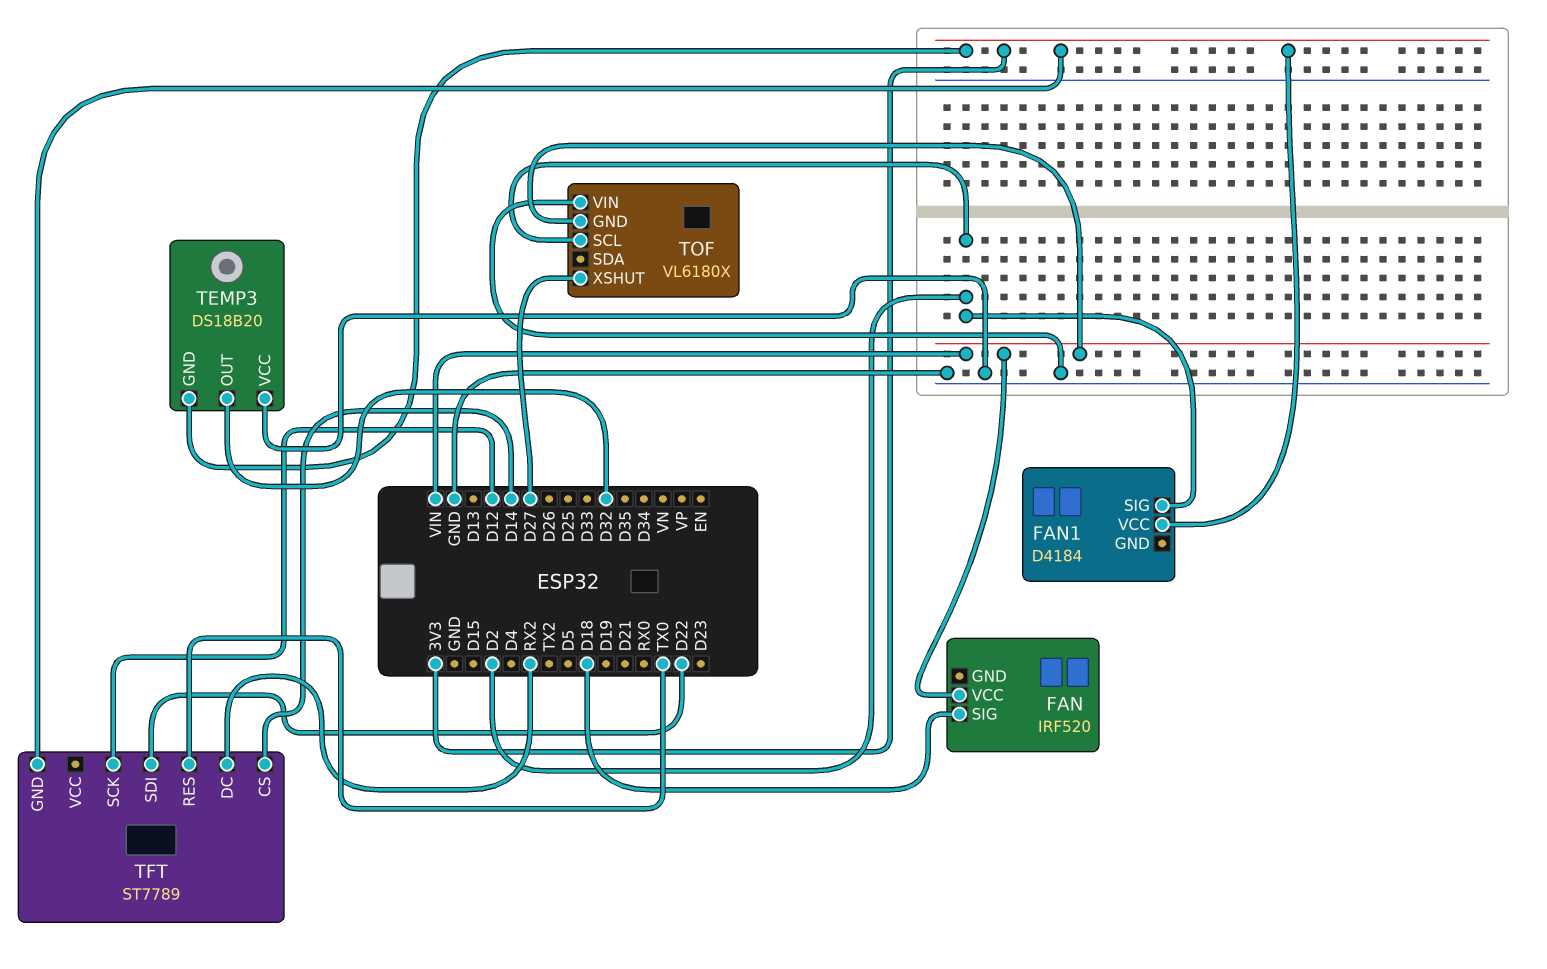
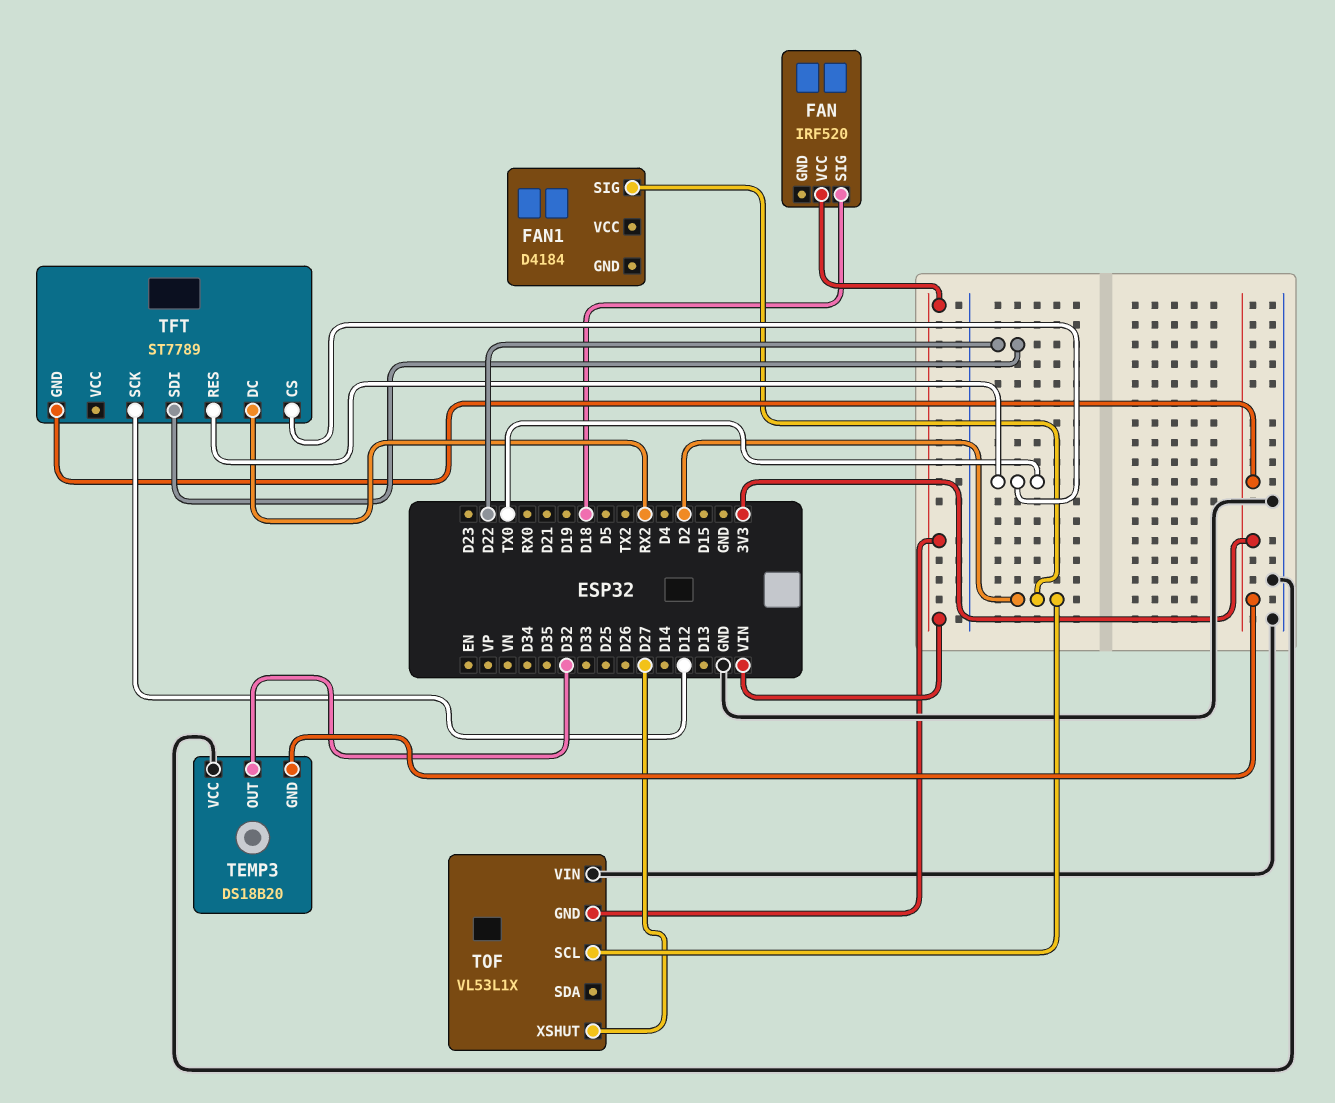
FAN1 pin VCC: 3V3 -> none
TFT pin CS: D14 -> TX0
TOF: VL6180X -> VL53L1X

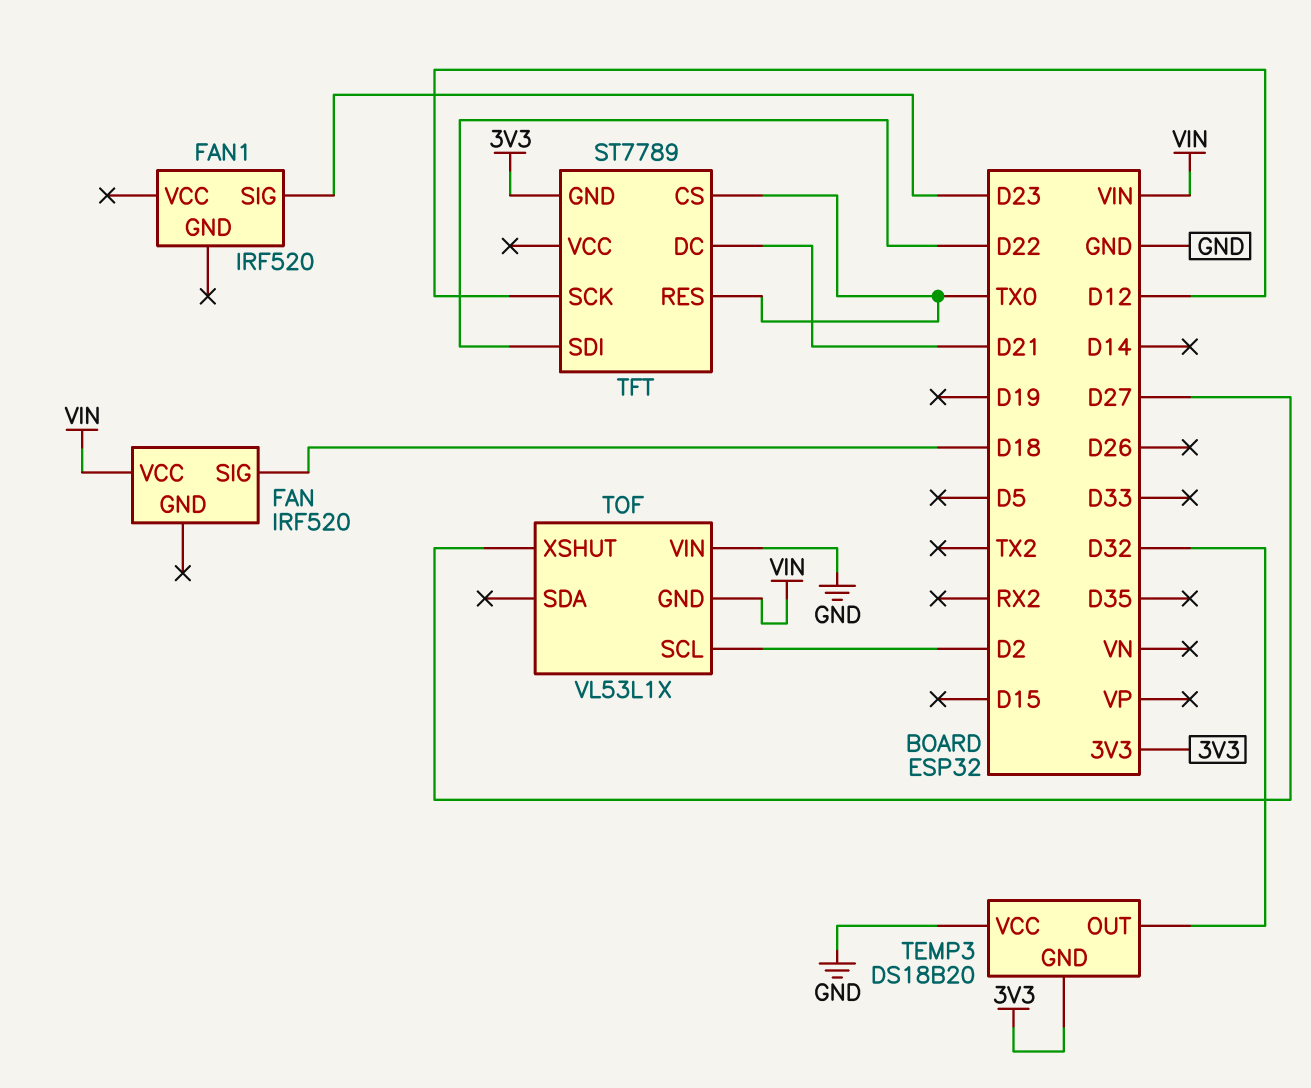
FAN1: D4184 -> IRF520
FAN1 pin SIG: D2 -> D23
TFT pin DC: RX2 -> D21

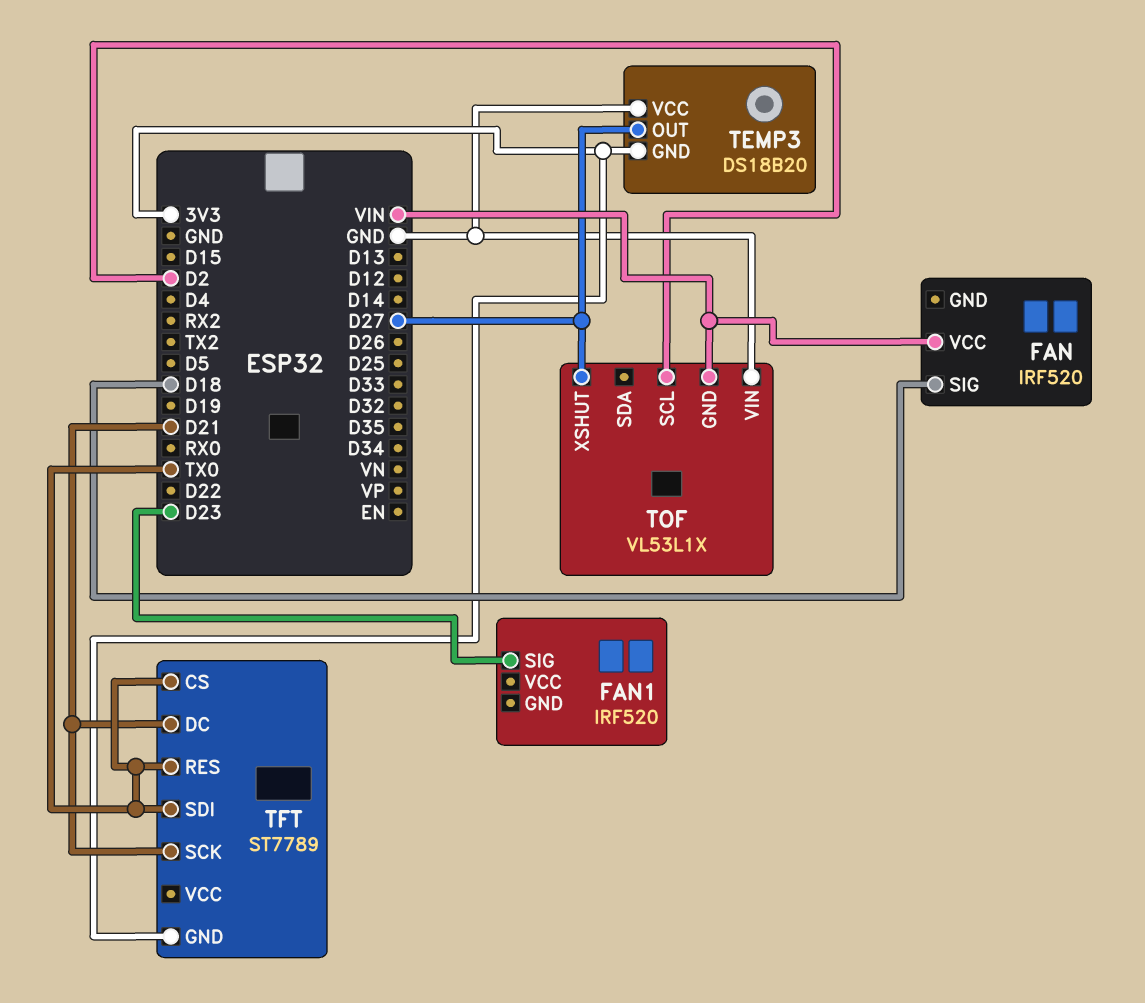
TEMP3 pin OUT: D32 -> D27
TFT pin SCK: D12 -> D21
TFT pin SDI: D22 -> TX0

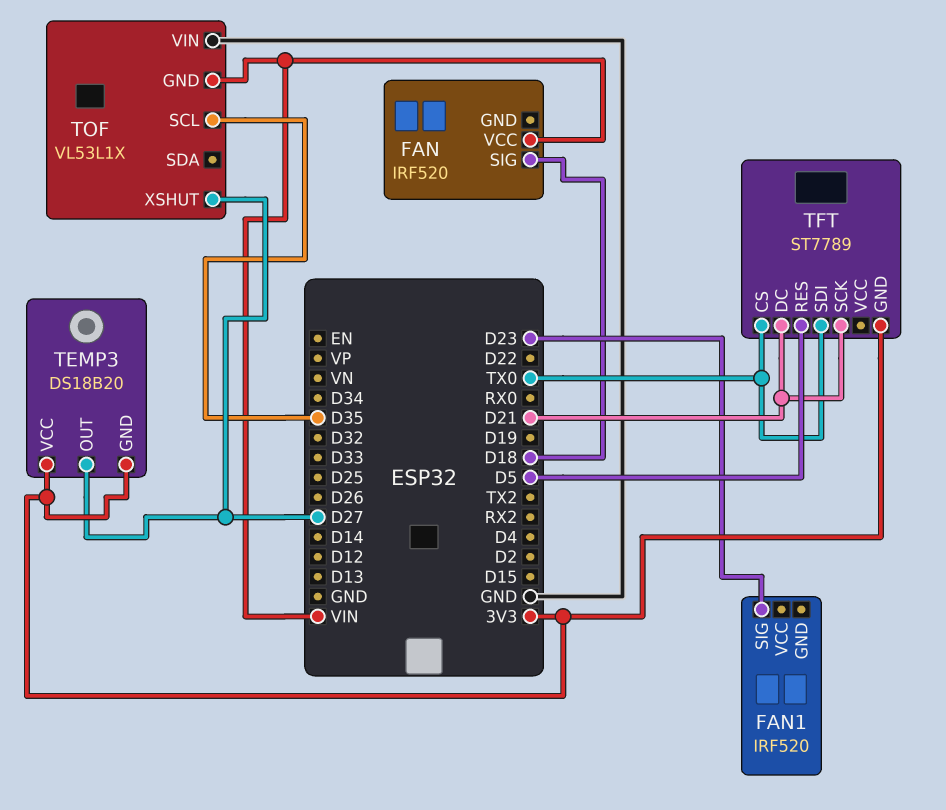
TEMP3 pin VCC: GND -> 3V3
TFT pin RES: TX0 -> D5
TOF pin SCL: D2 -> D35

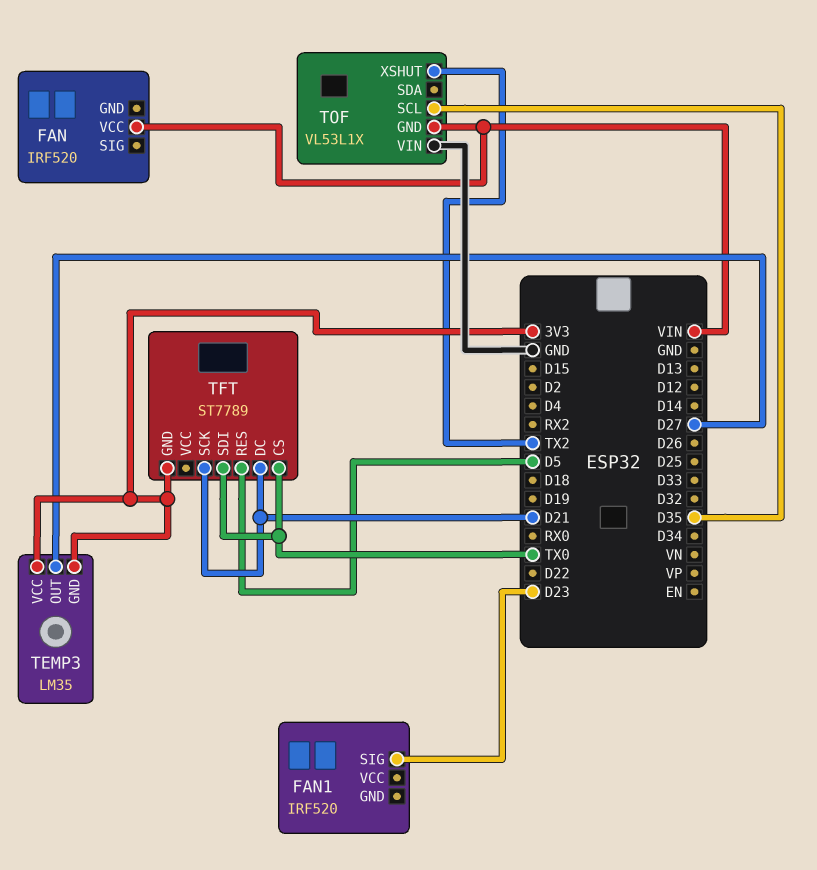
FAN pin SIG: D18 -> none
TEMP3: DS18B20 -> LM35
TOF pin XSHUT: D27 -> TX2

